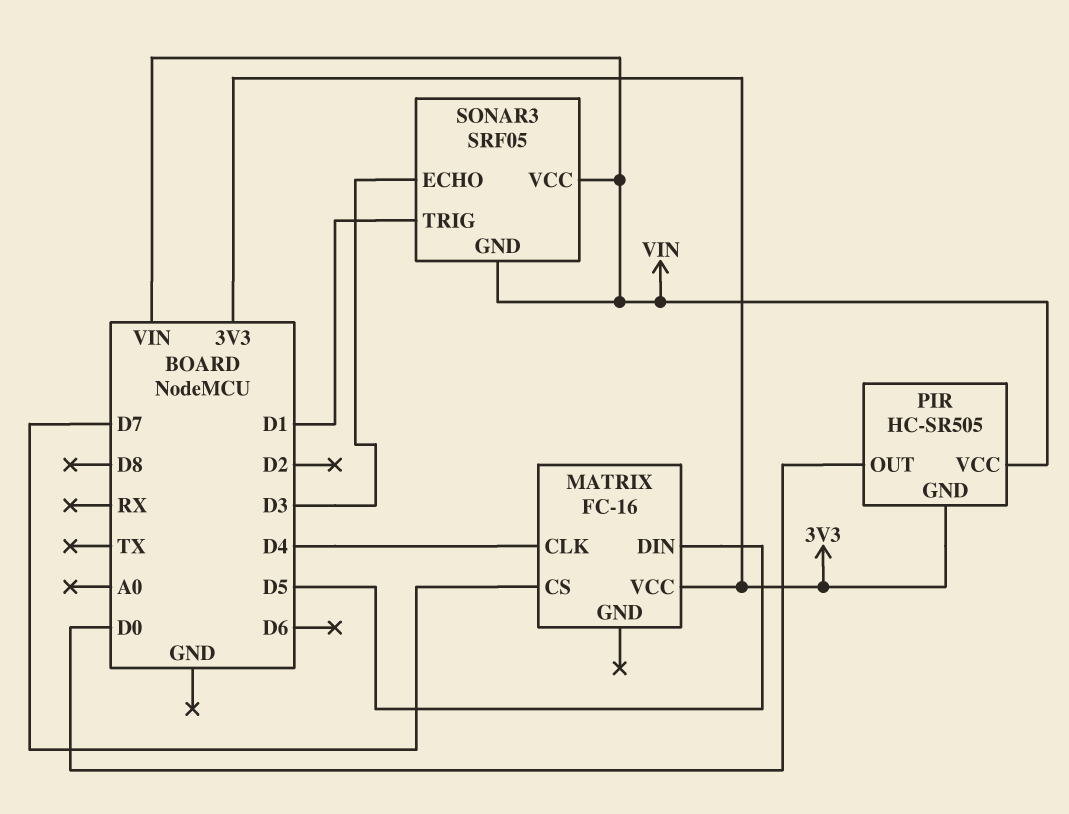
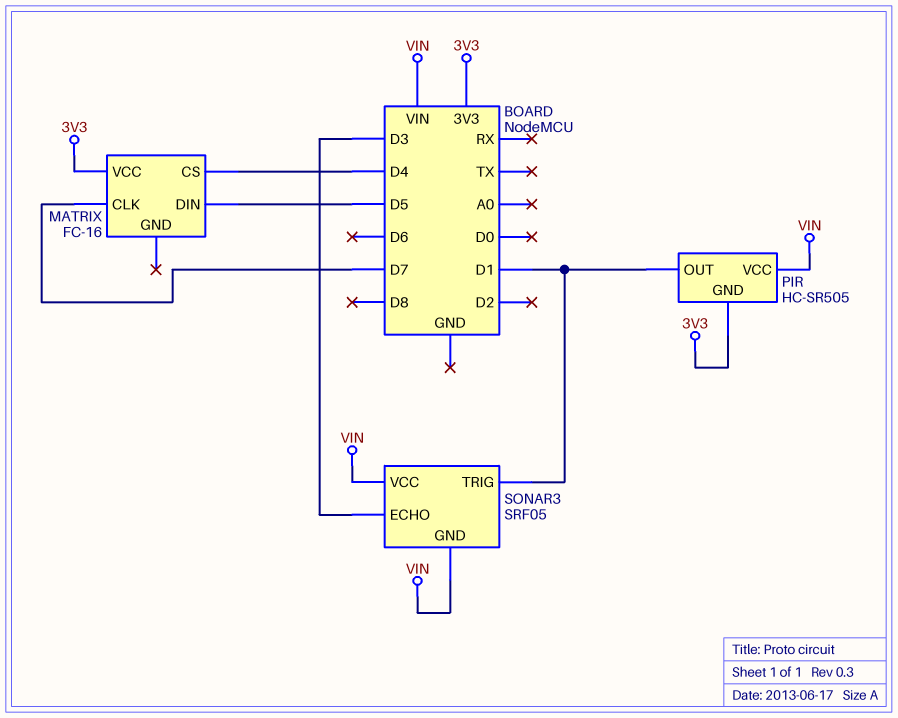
MATRIX pin CLK: D4 -> D7
MATRIX pin CS: D7 -> D4
PIR pin OUT: D0 -> D1

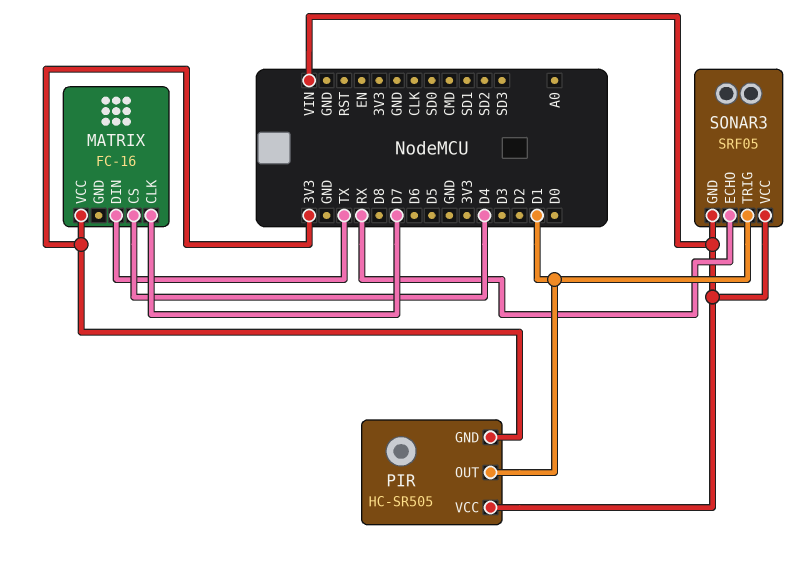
MATRIX pin DIN: D5 -> TX
SONAR3 pin ECHO: D3 -> RX

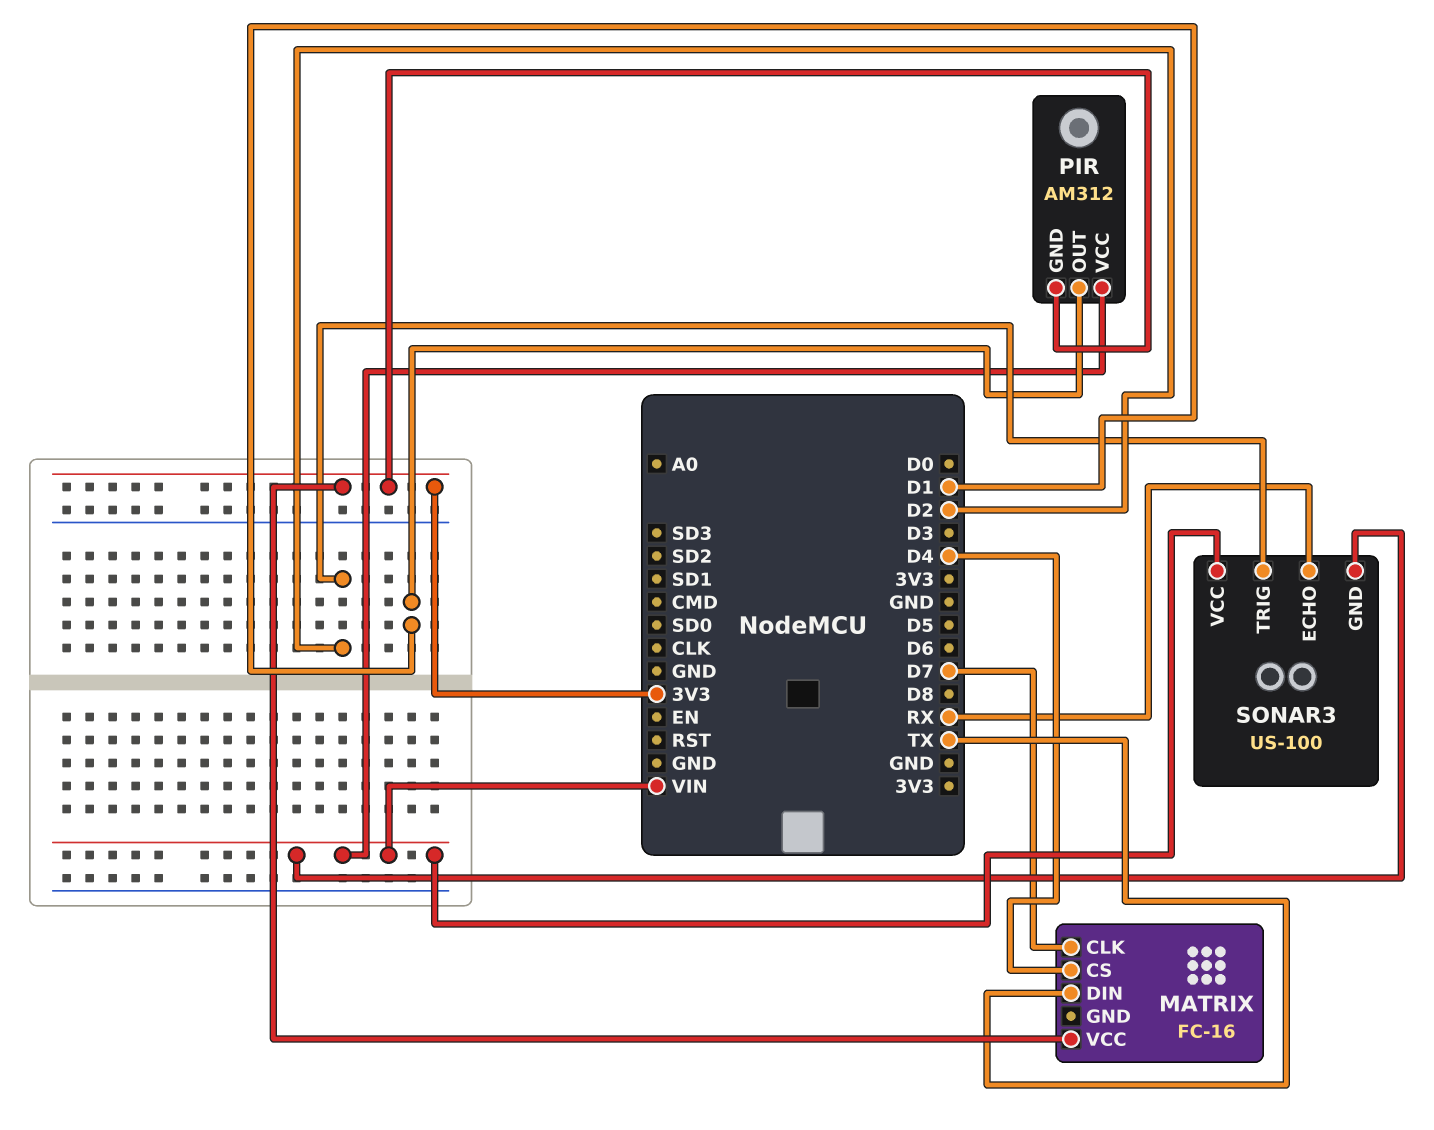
PIR: HC-SR505 -> AM312
SONAR3: SRF05 -> US-100
SONAR3 pin TRIG: D1 -> D2

